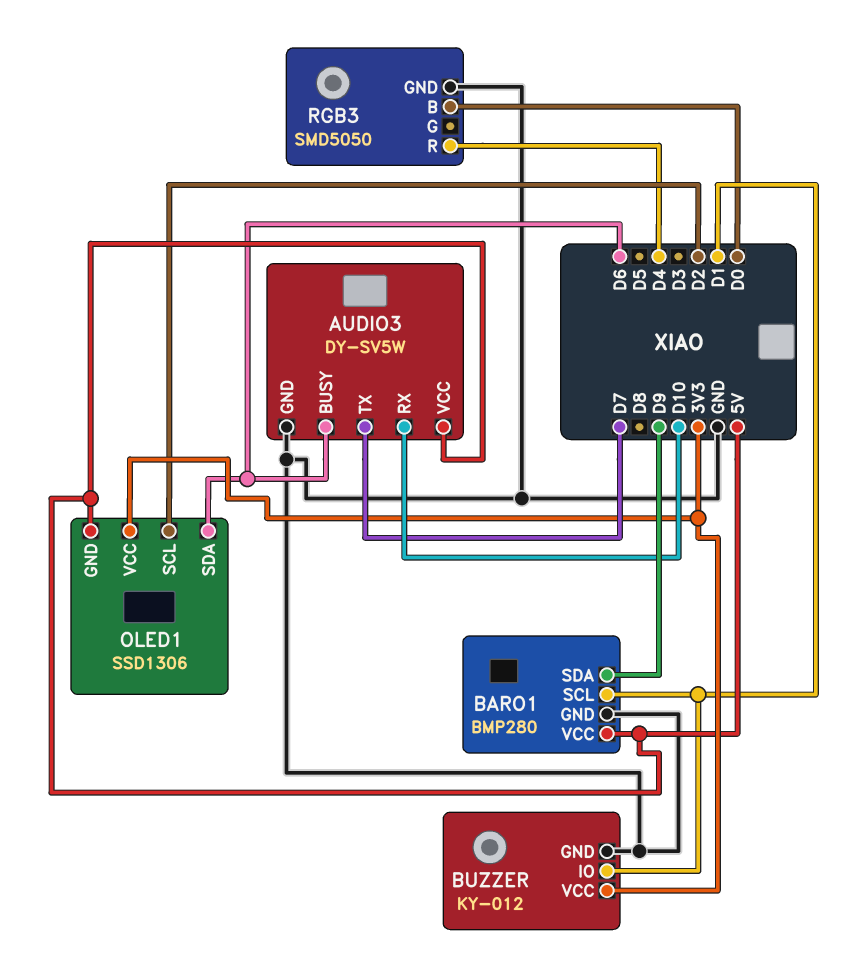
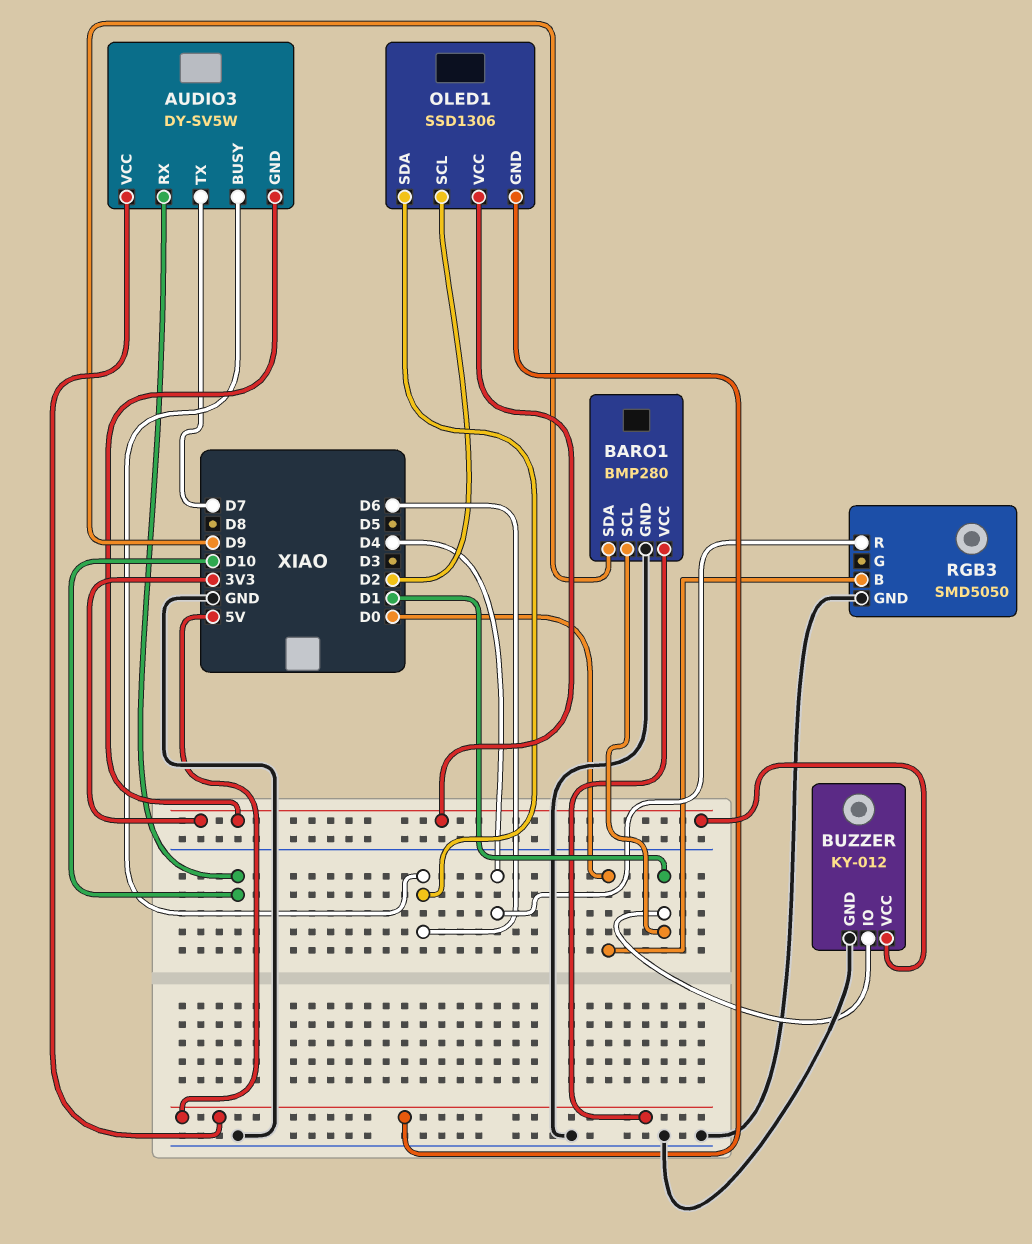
AUDIO3 pin GND: GND -> 3V3

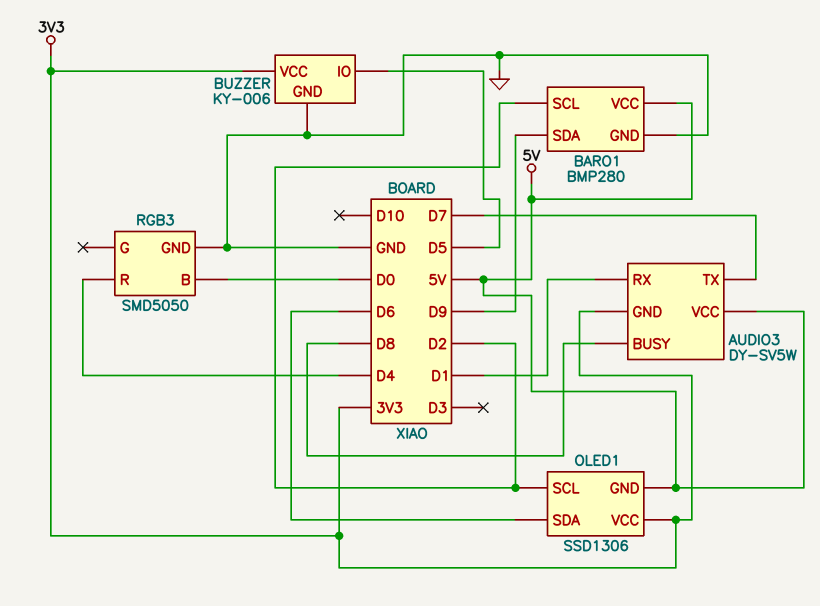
AUDIO3 pin BUSY: D6 -> D8
AUDIO3 pin RX: D10 -> D1
BARO1 pin SCL: D1 -> D2
BUZZER: KY-012 -> KY-006
BUZZER pin IO: D1 -> D5

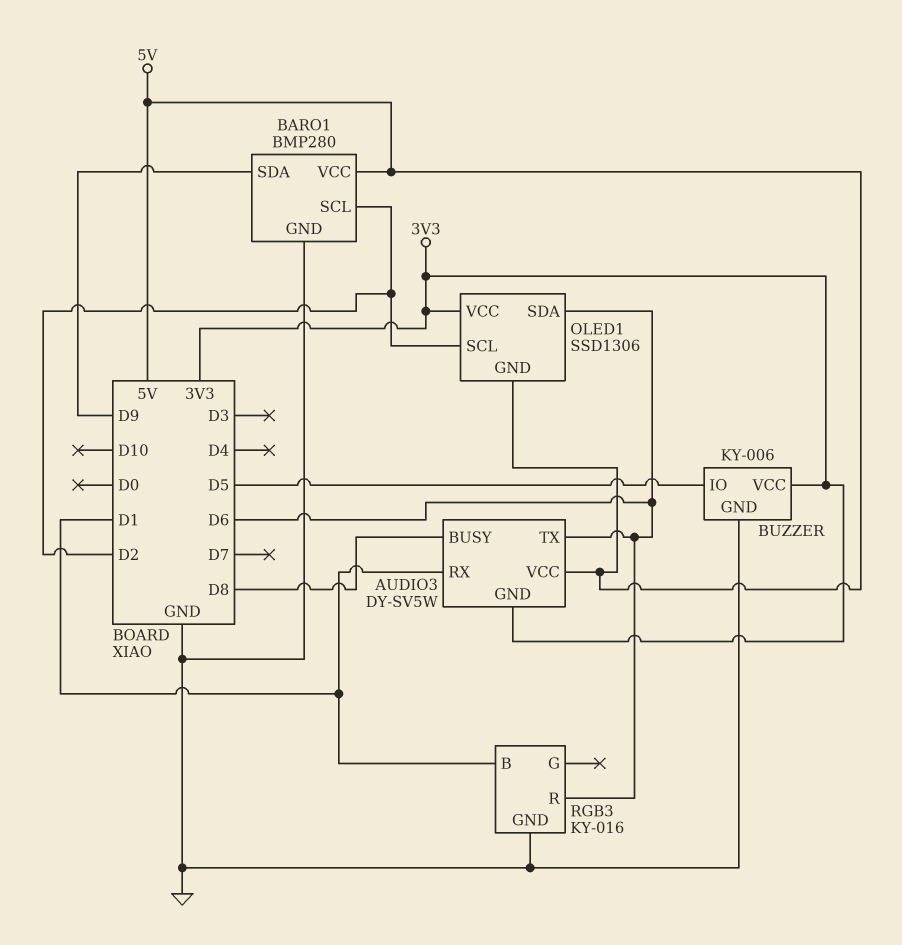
AUDIO3 pin TX: D7 -> D6
RGB3: SMD5050 -> KY-016
RGB3 pin B: D0 -> D1
RGB3 pin R: D4 -> D6

